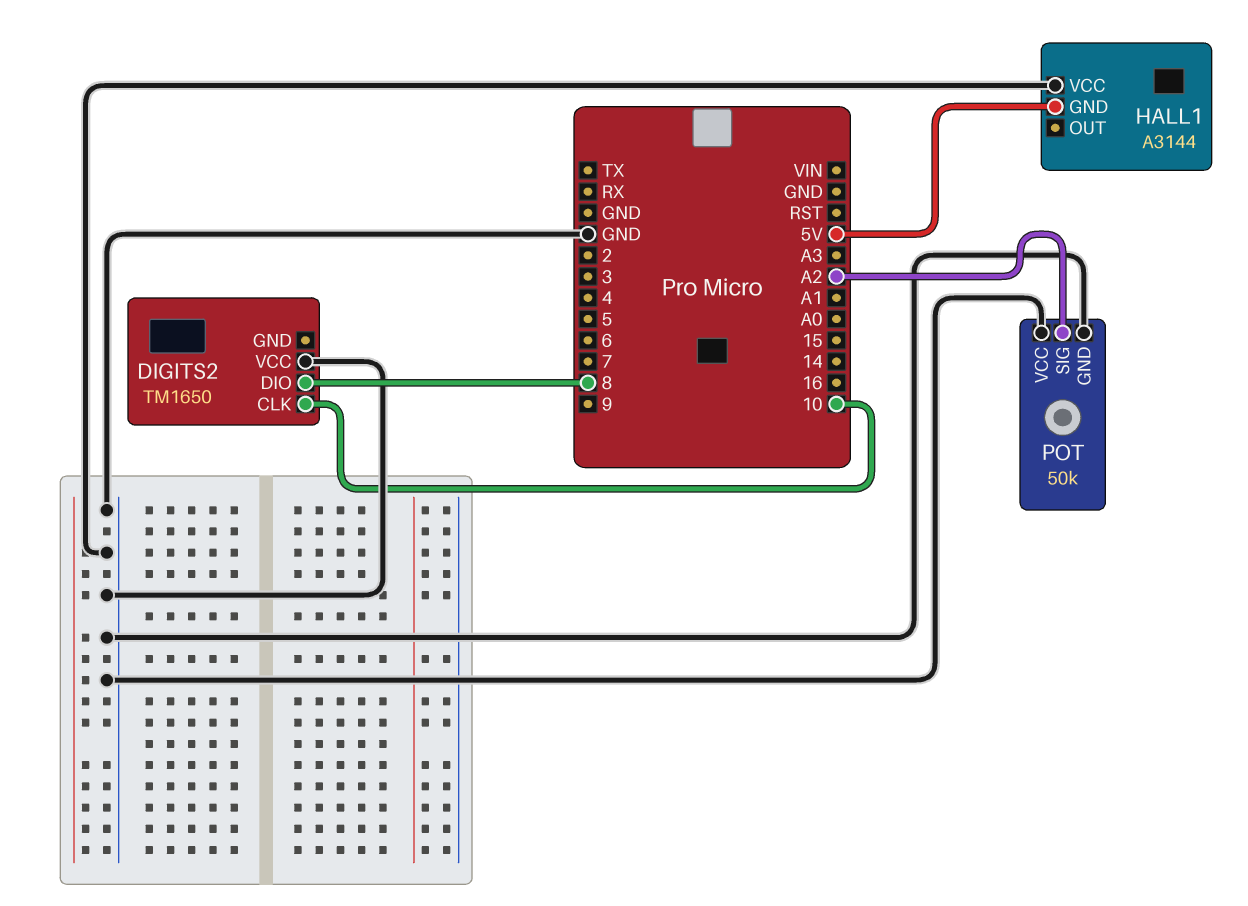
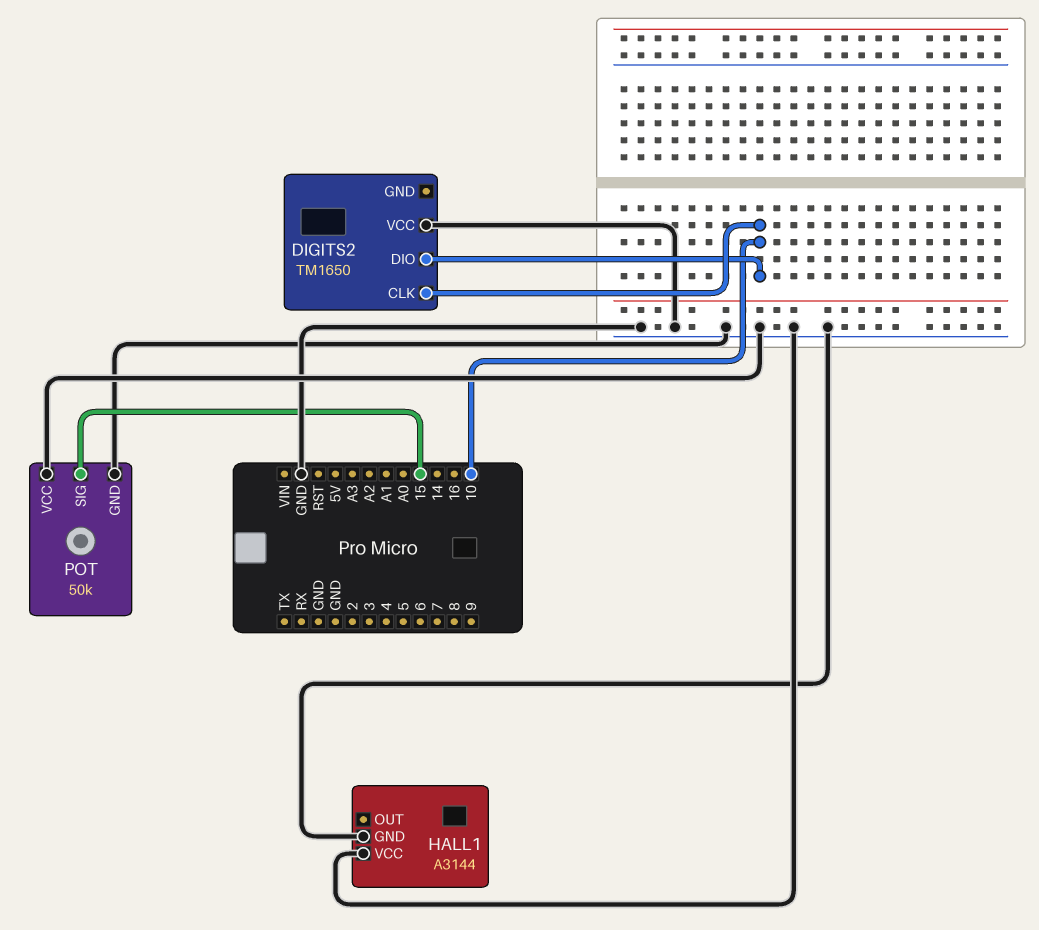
DIGITS2 pin DIO: 8 -> 10
HALL1 pin GND: 5V -> GND
POT pin SIG: A2 -> 15

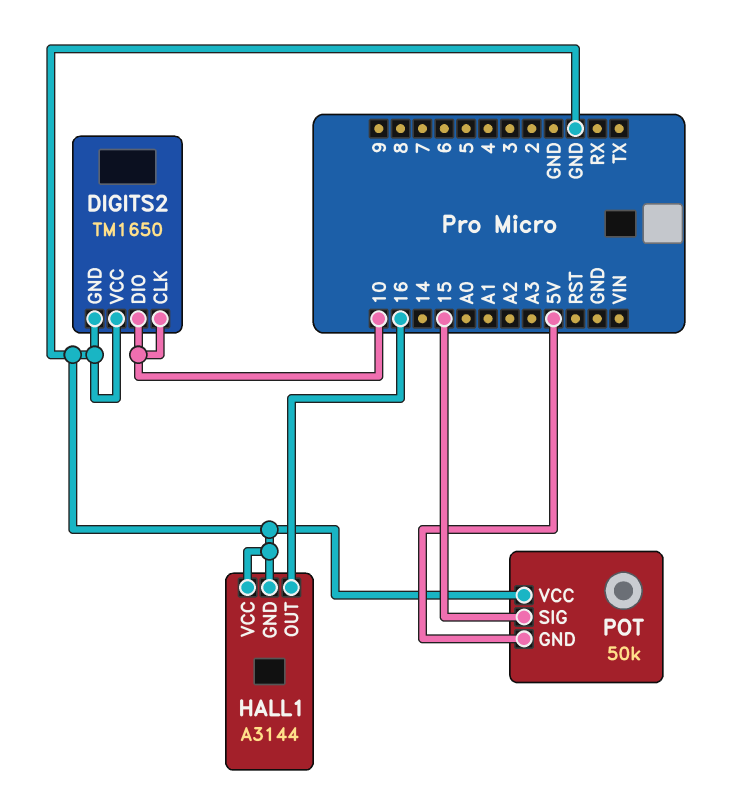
DIGITS2 pin GND: none -> GND
HALL1 pin OUT: none -> 16
POT pin GND: GND -> 5V

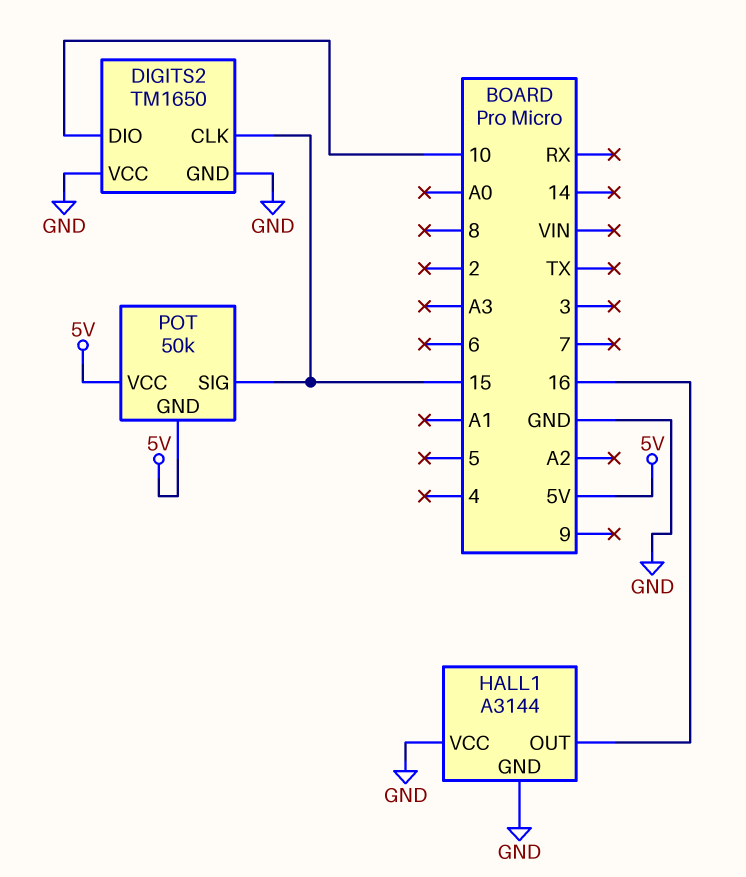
DIGITS2 pin CLK: 10 -> 15
POT pin VCC: GND -> 5V

